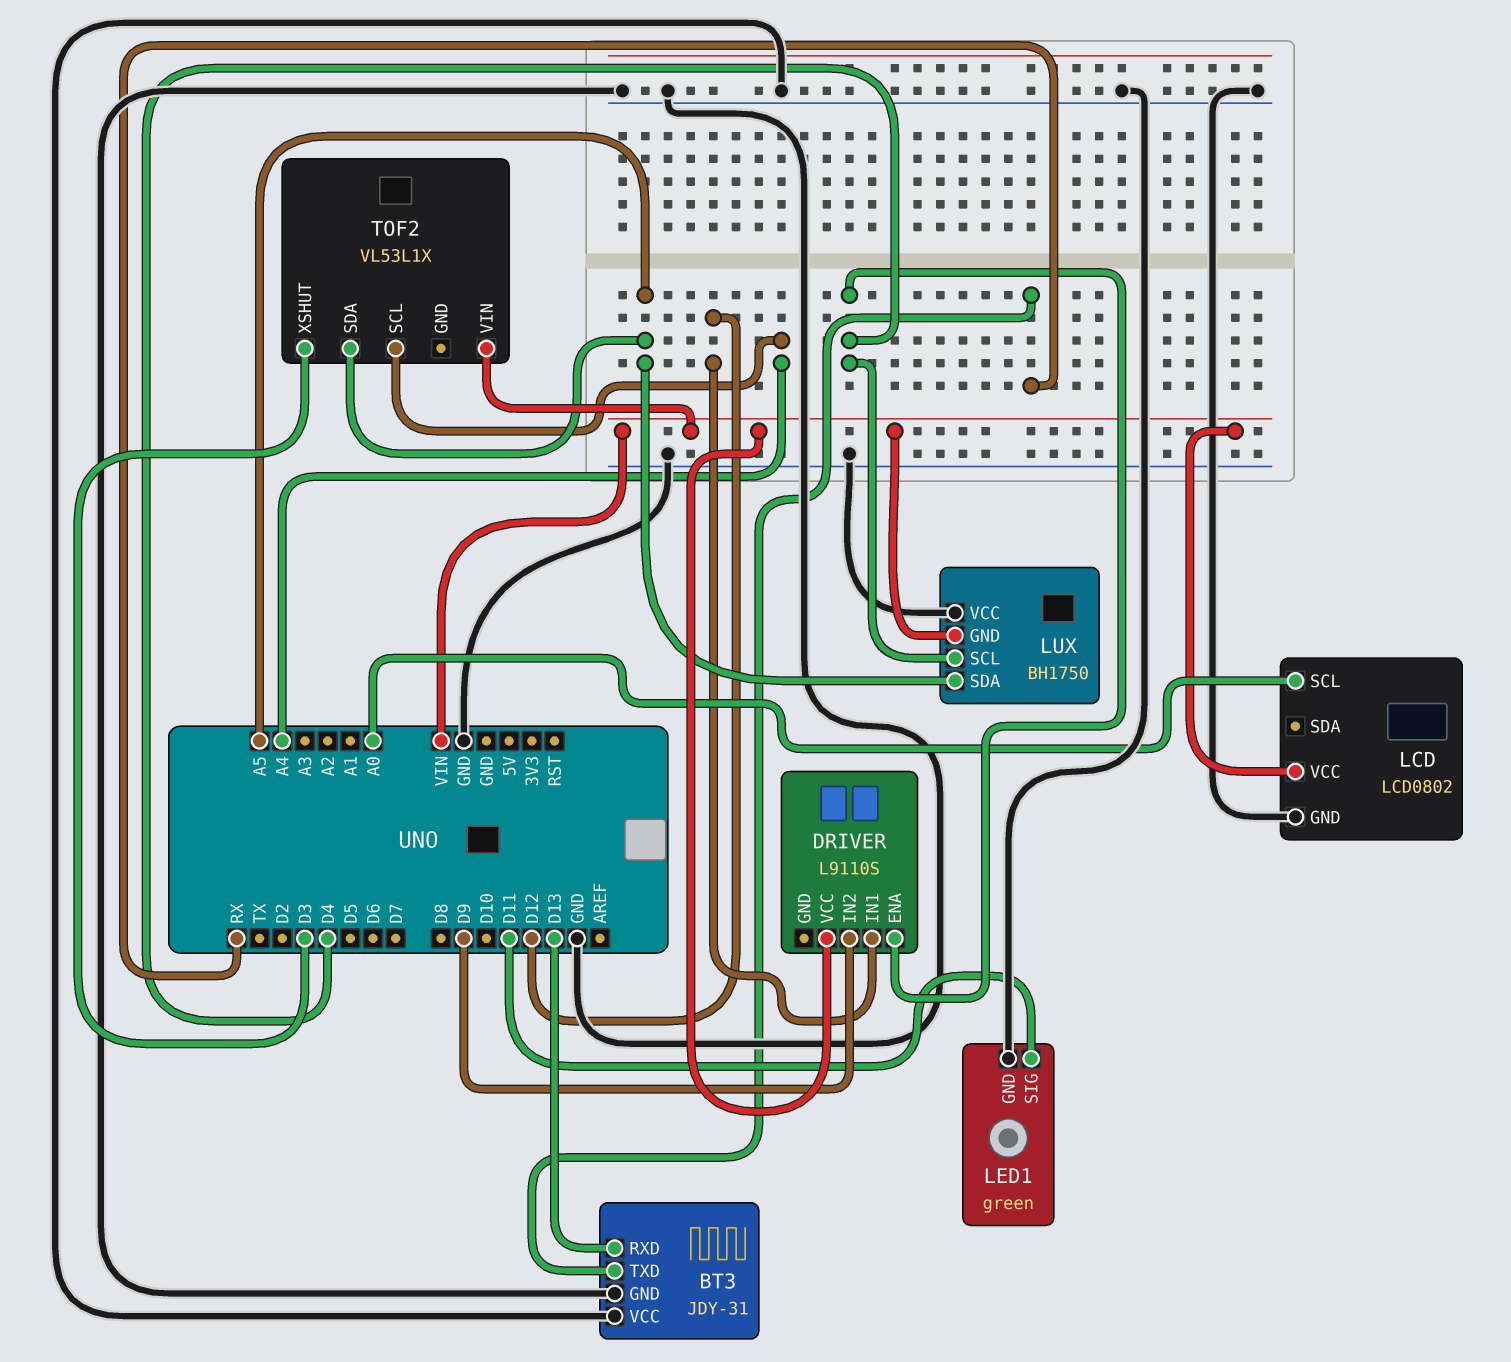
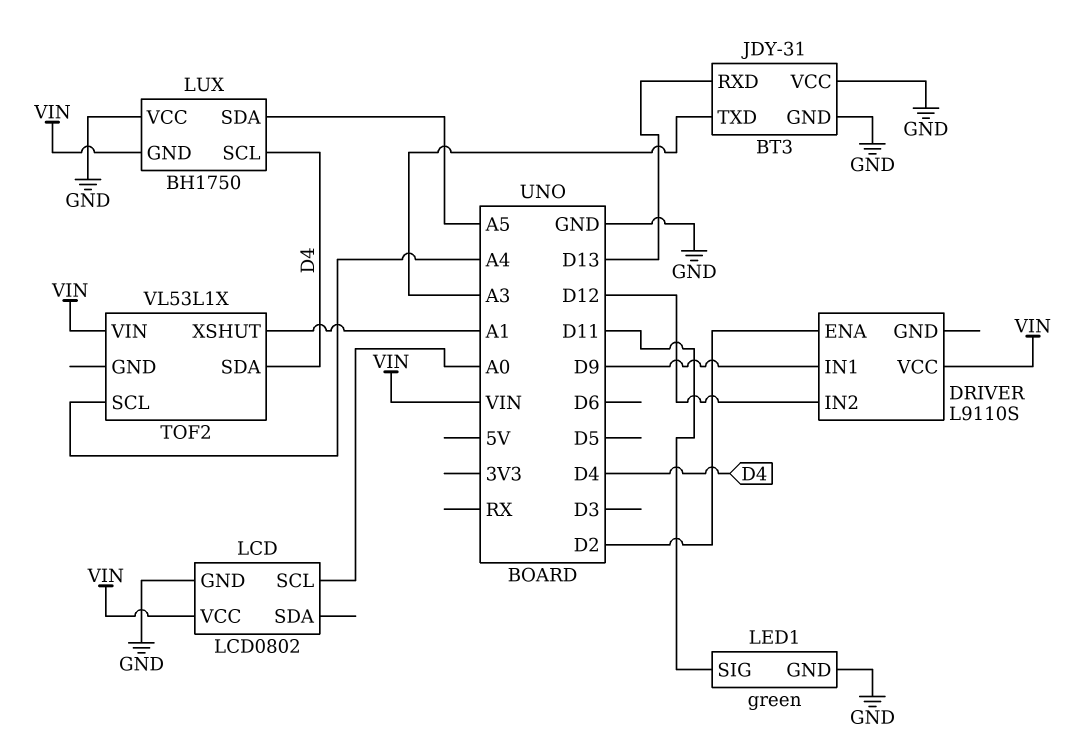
BT3 pin TXD: RX -> A3
DRIVER pin ENA: D4 -> D2
DRIVER pin IN1: D12 -> D9
DRIVER pin IN2: D9 -> D12
TOF2 pin SDA: A5 -> D4
TOF2 pin XSHUT: D3 -> A1

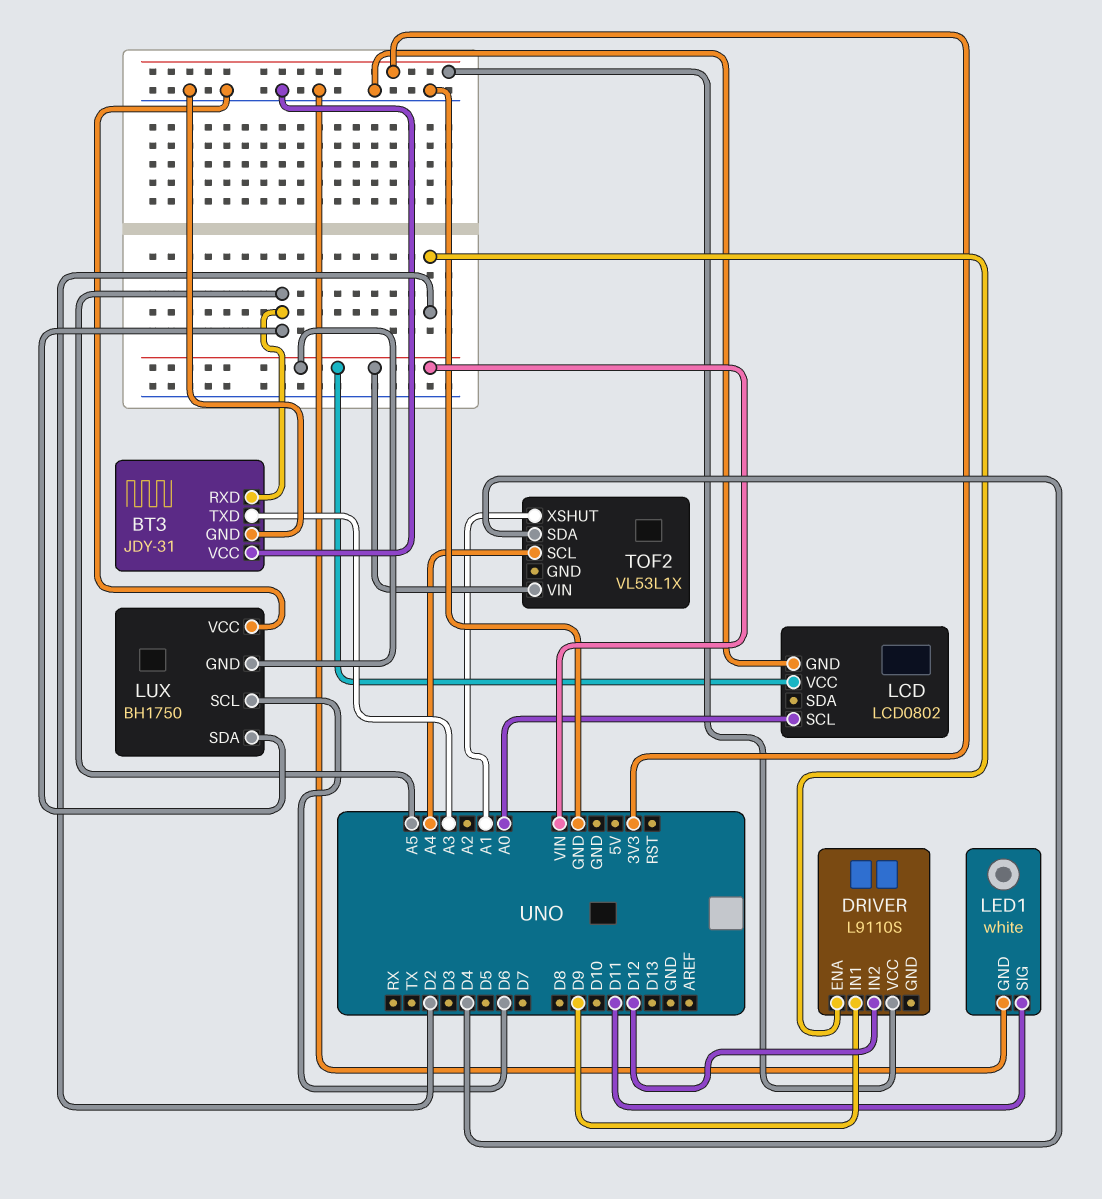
BT3 pin RXD: D13 -> A5
DRIVER pin VCC: VIN -> 3V3
LED1: green -> white
LUX pin SCL: D4 -> D6

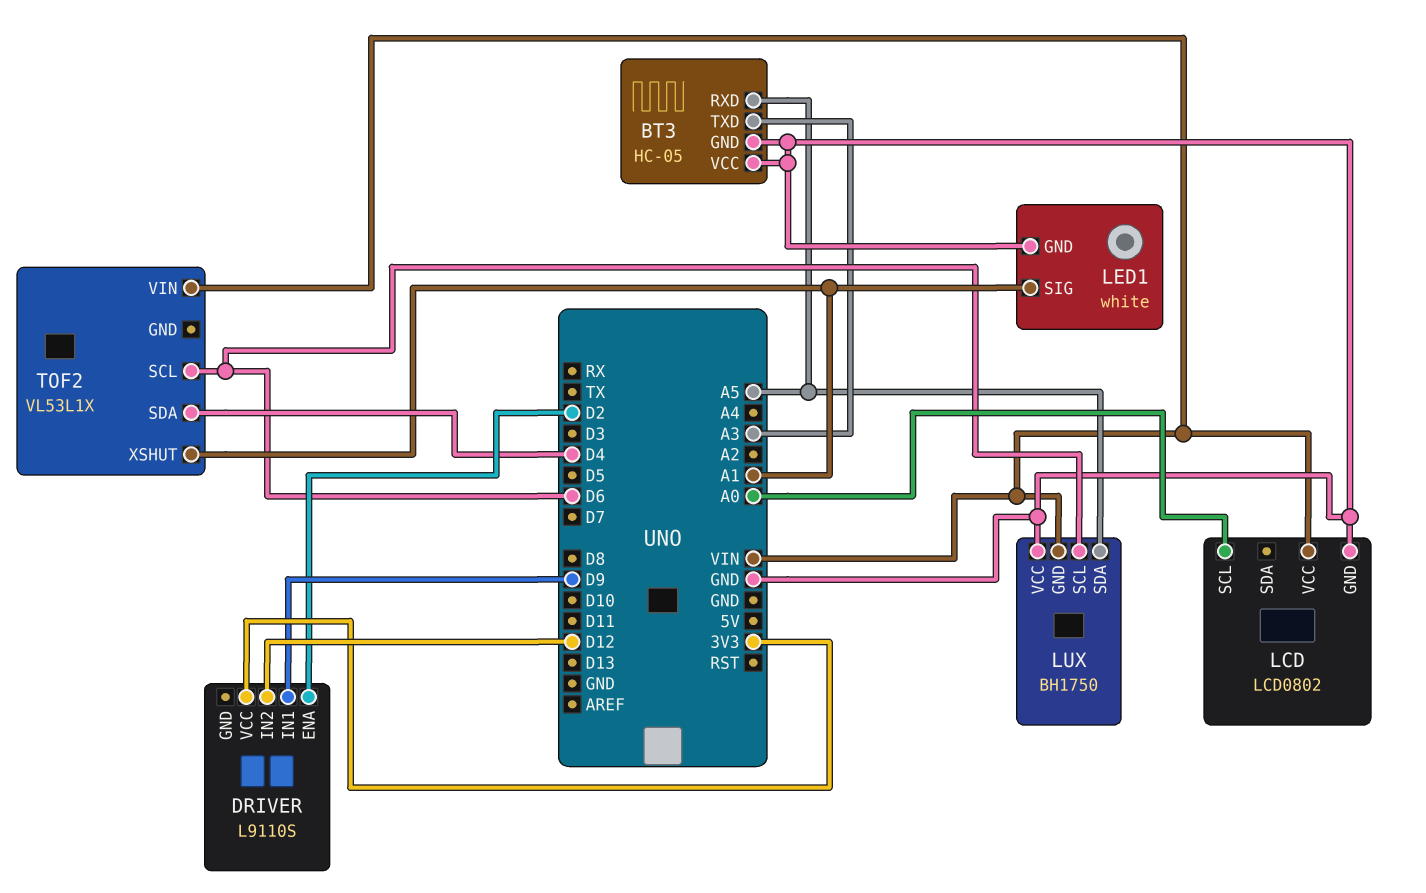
BT3: JDY-31 -> HC-05
LED1 pin SIG: D11 -> A1
TOF2 pin SCL: A4 -> D6

